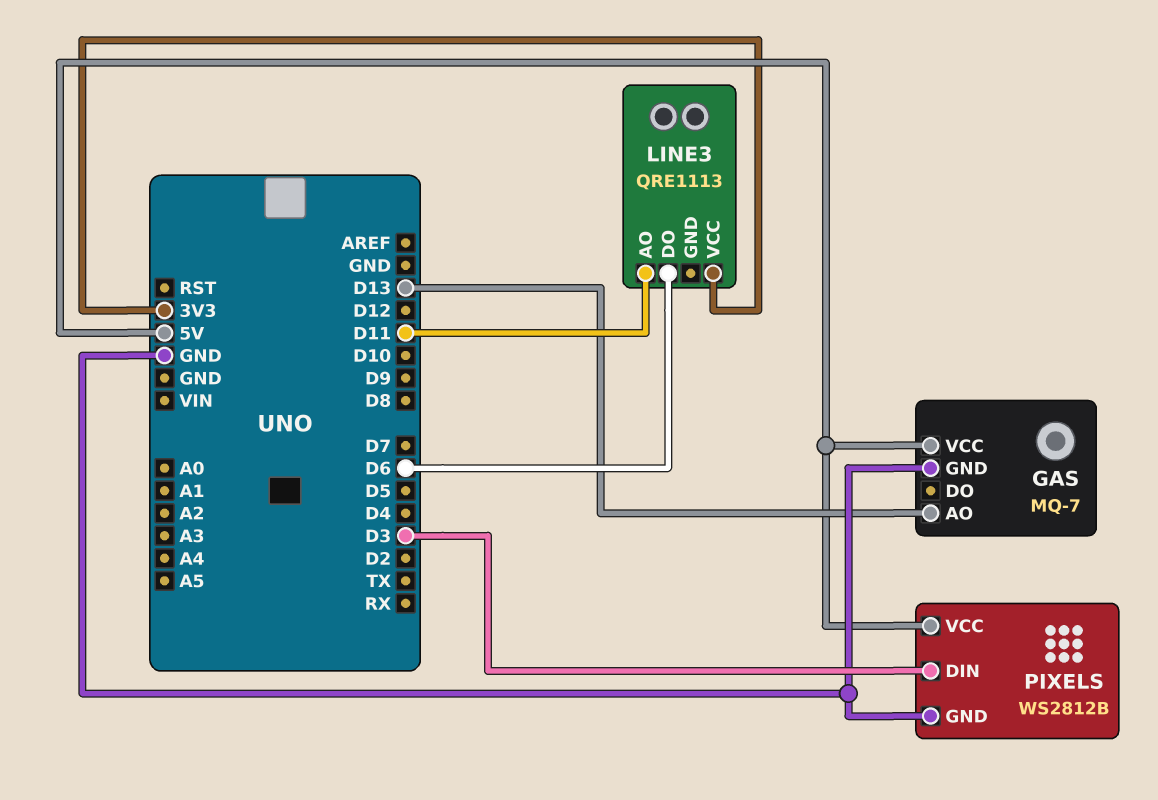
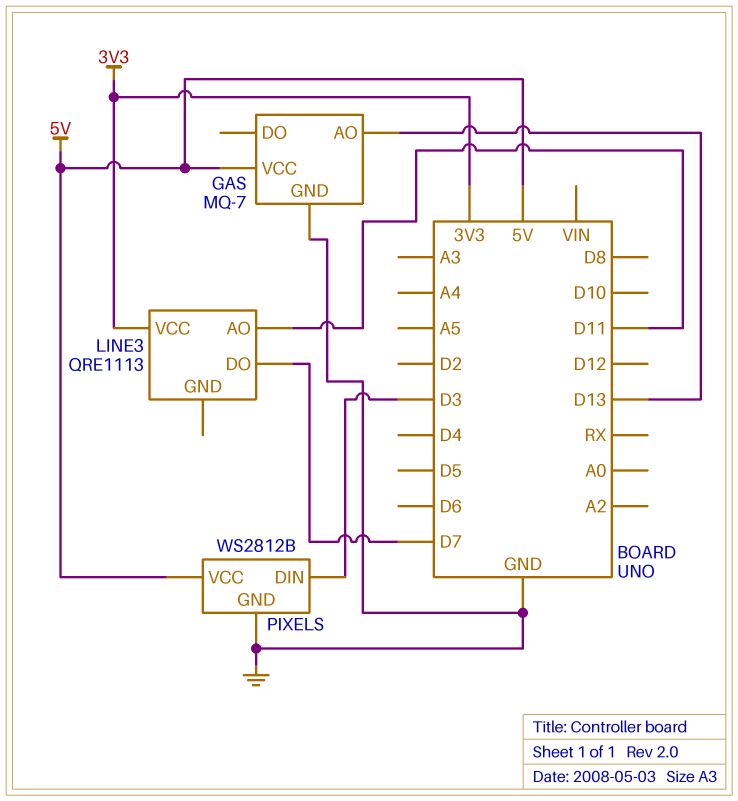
LINE3 pin DO: D6 -> D7

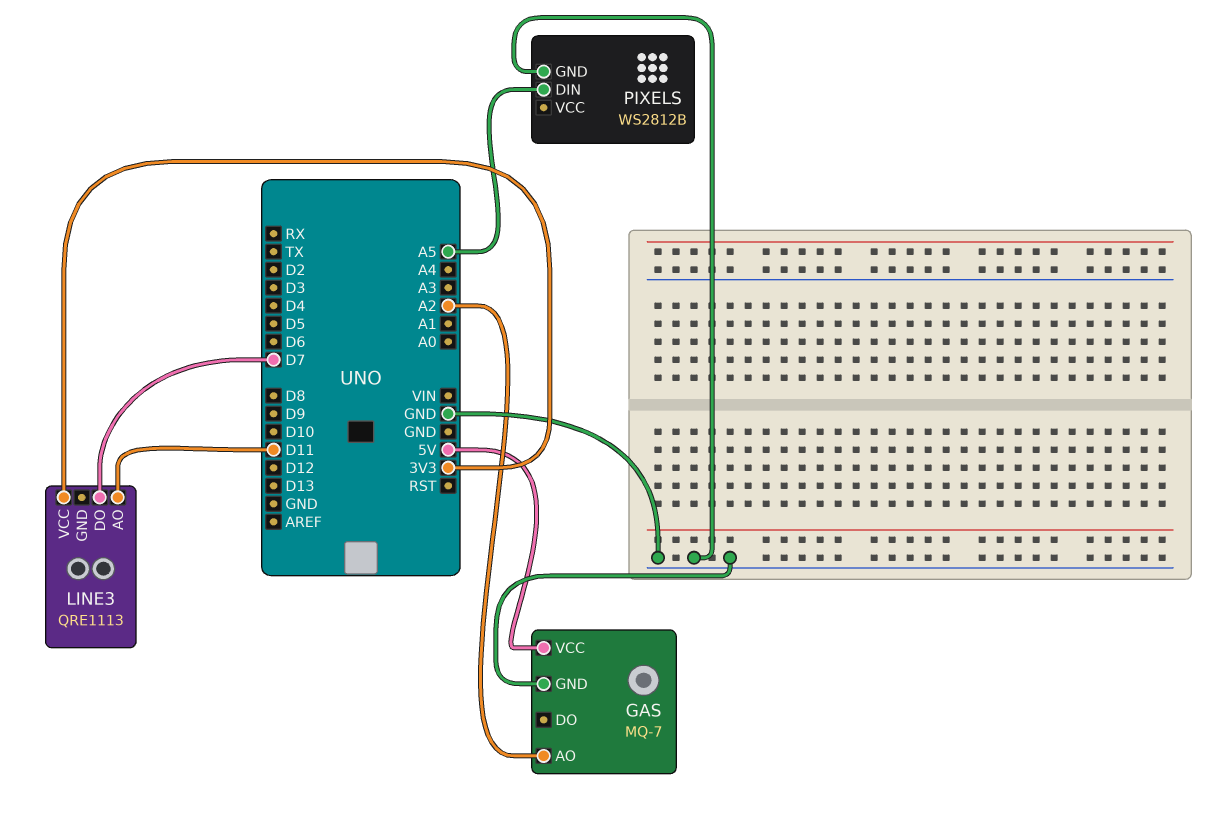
GAS pin AO: D13 -> A2
PIXELS pin DIN: D3 -> A5
PIXELS pin VCC: 5V -> none

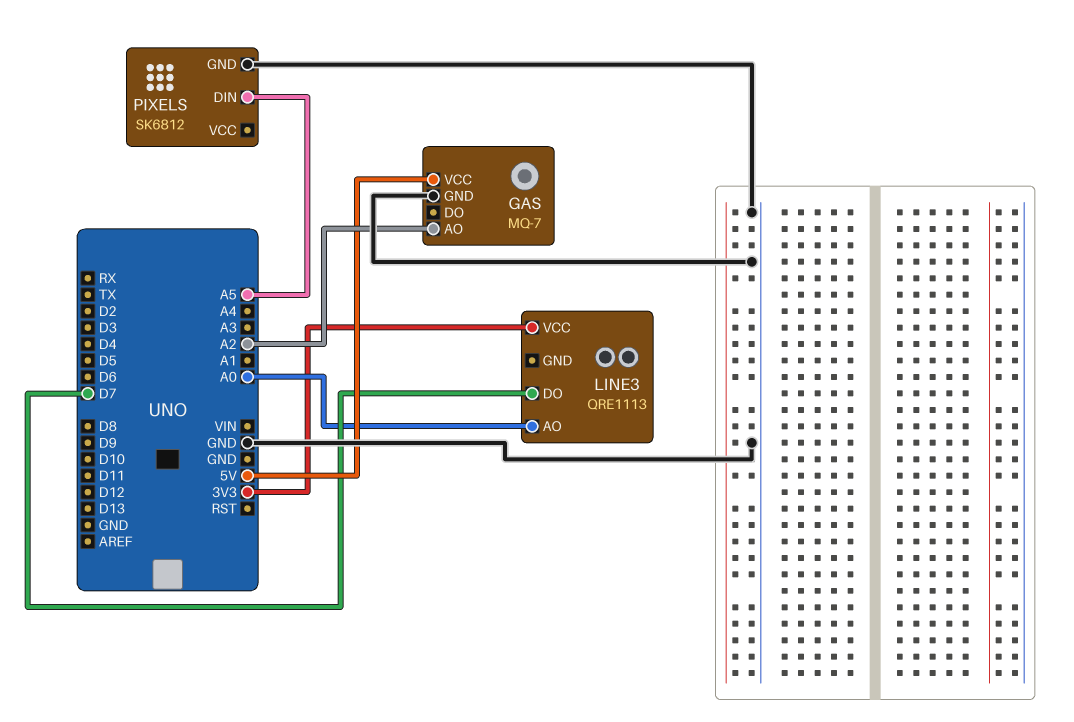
LINE3 pin AO: D11 -> A0
PIXELS: WS2812B -> SK6812

